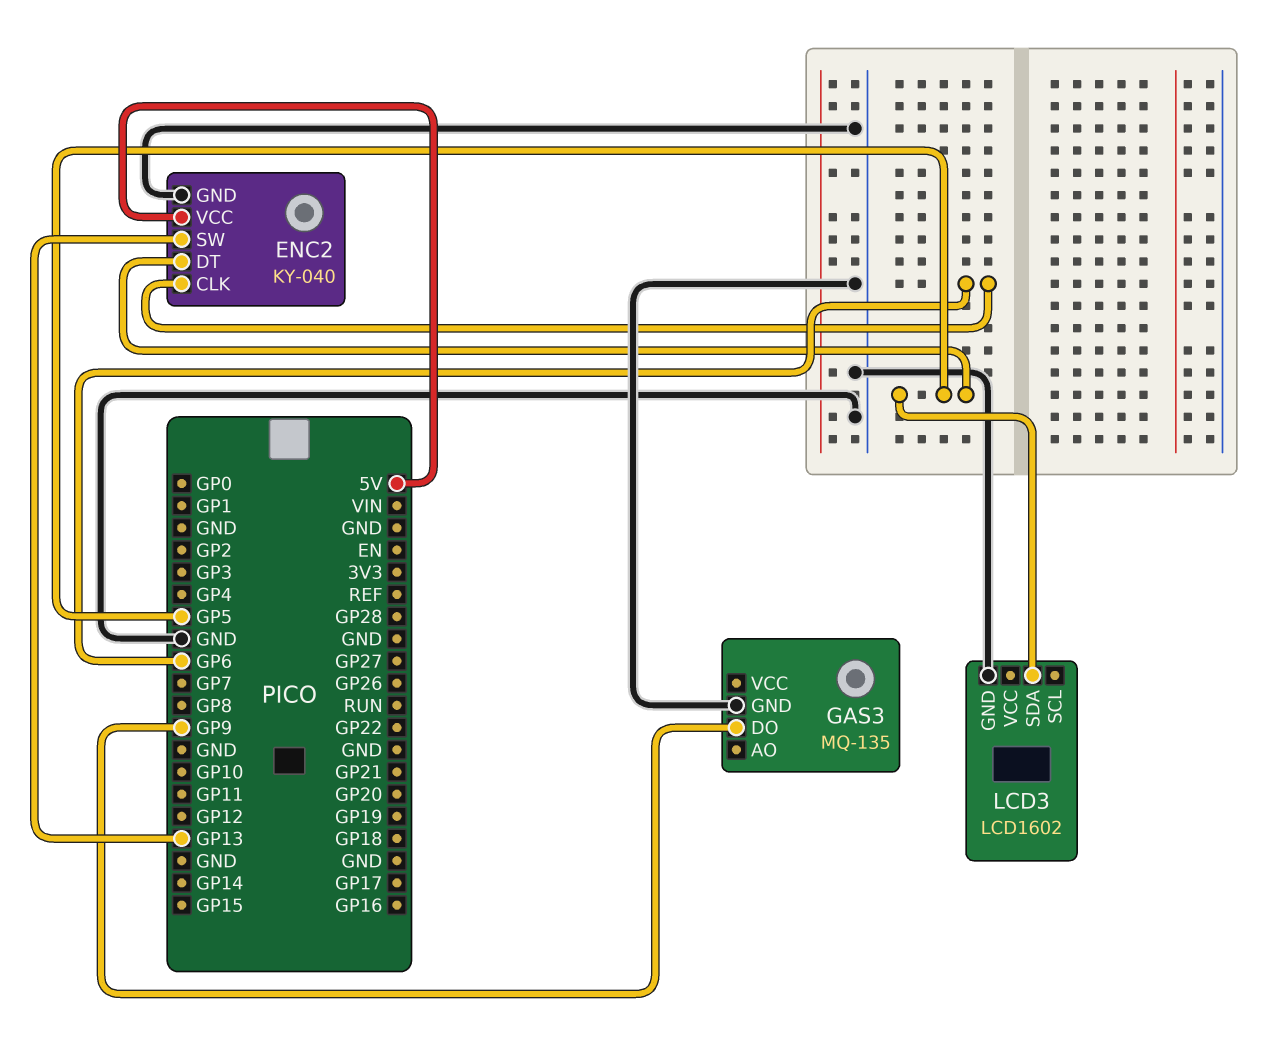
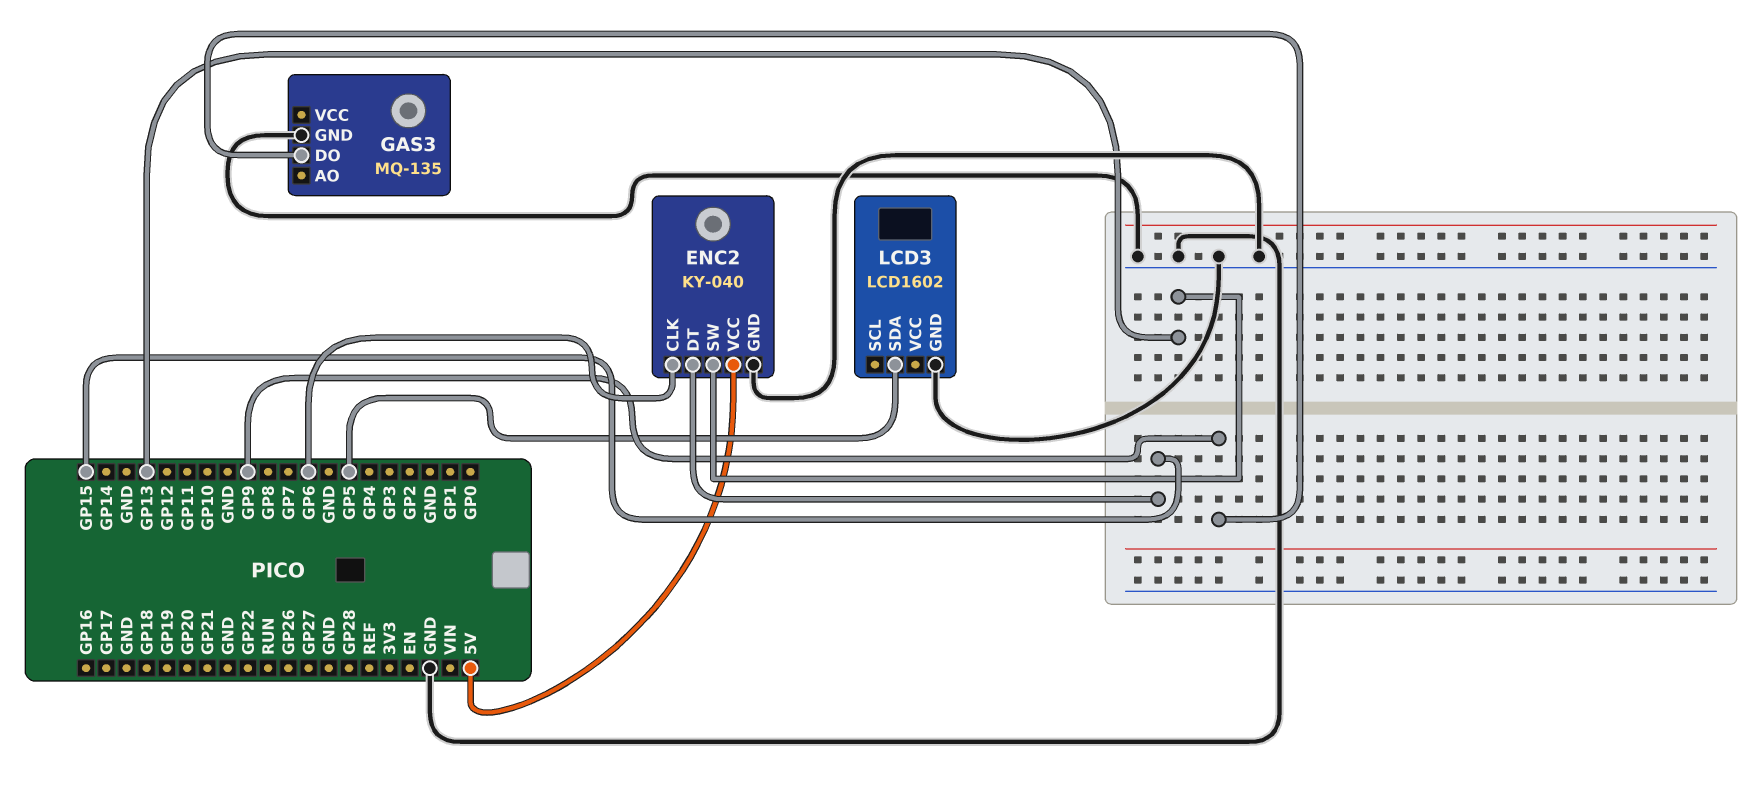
ENC2 pin DT: GP5 -> GP15

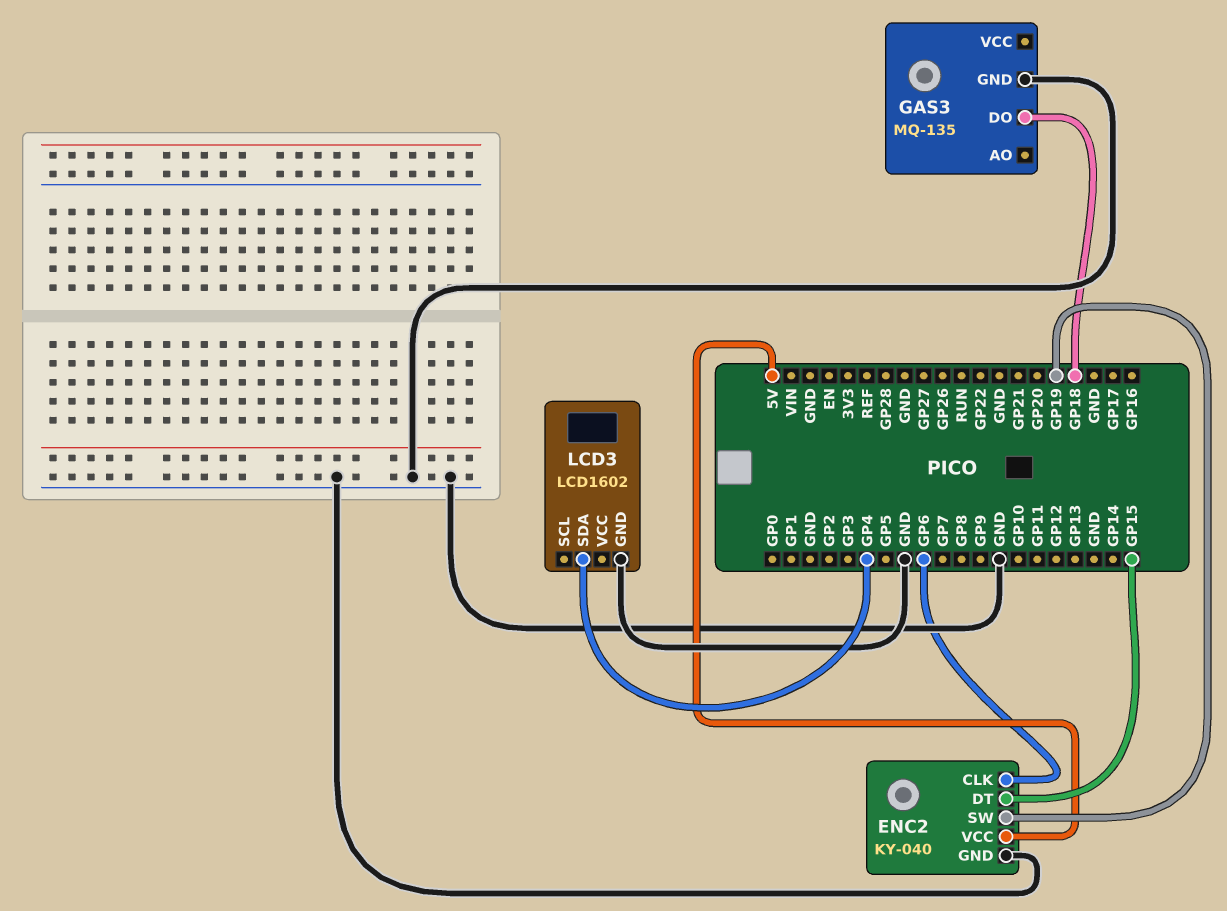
ENC2 pin SW: GP13 -> GP19
GAS3 pin DO: GP9 -> GP18
LCD3 pin SDA: GP5 -> GP4

